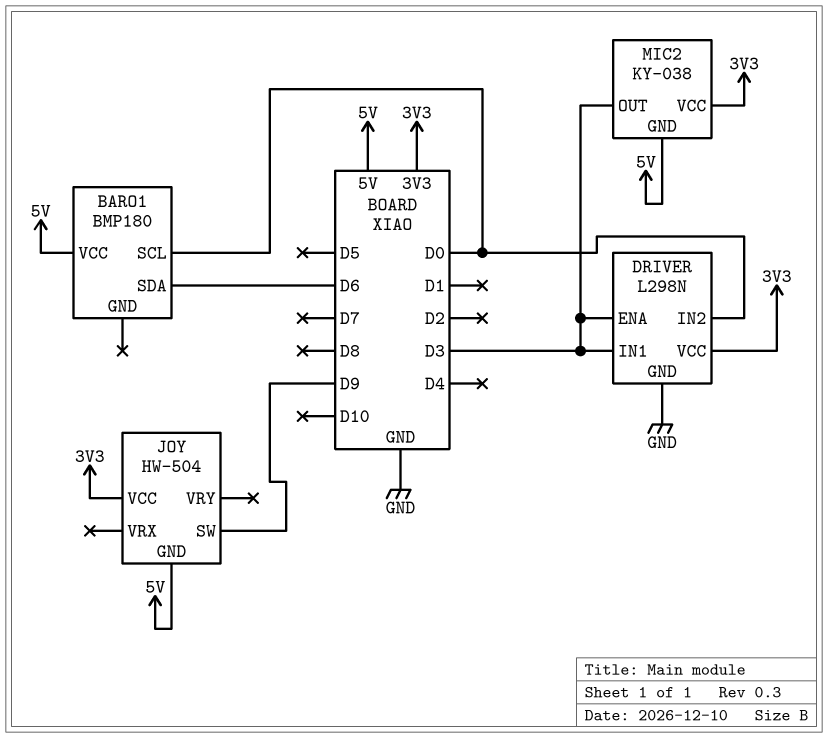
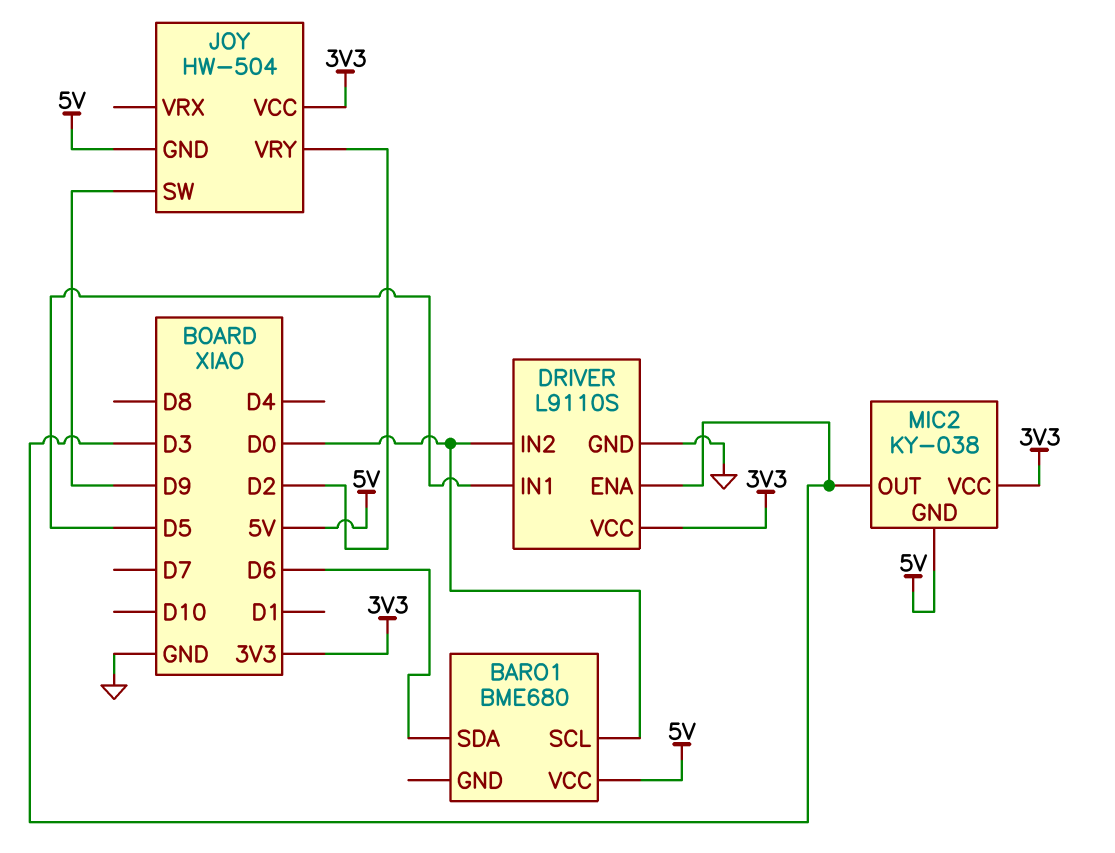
BARO1: BMP180 -> BME680
DRIVER: L298N -> L9110S
DRIVER pin IN1: D3 -> D5
JOY pin VRY: none -> D2

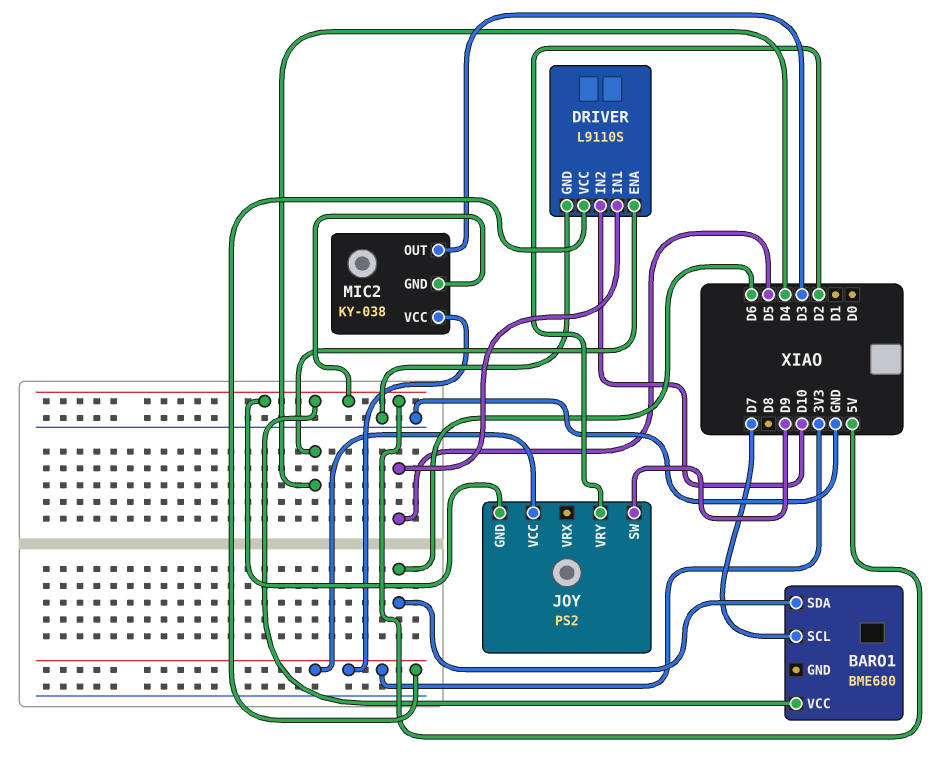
BARO1 pin SCL: D0 -> D7
DRIVER pin ENA: D3 -> D4
DRIVER pin IN2: D0 -> D10
JOY: HW-504 -> PS2

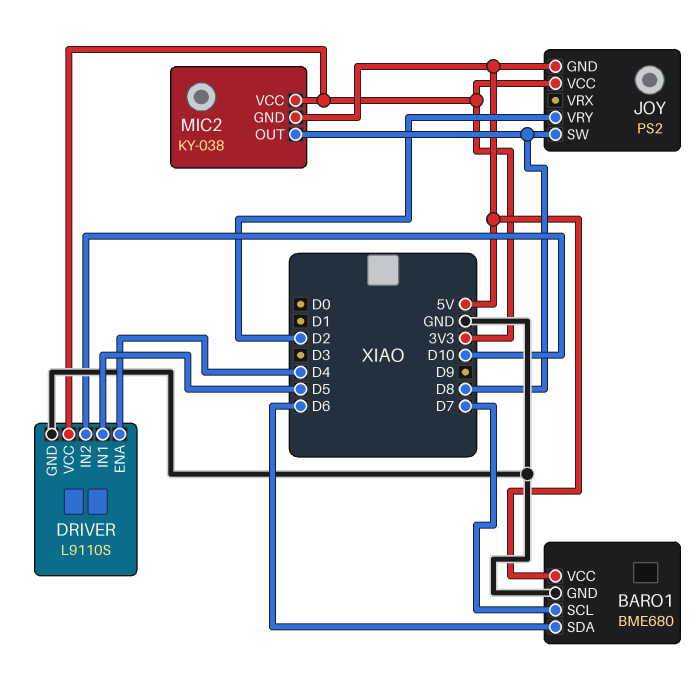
BARO1 pin GND: none -> GND
JOY pin SW: D9 -> D8
MIC2 pin OUT: D3 -> D8

